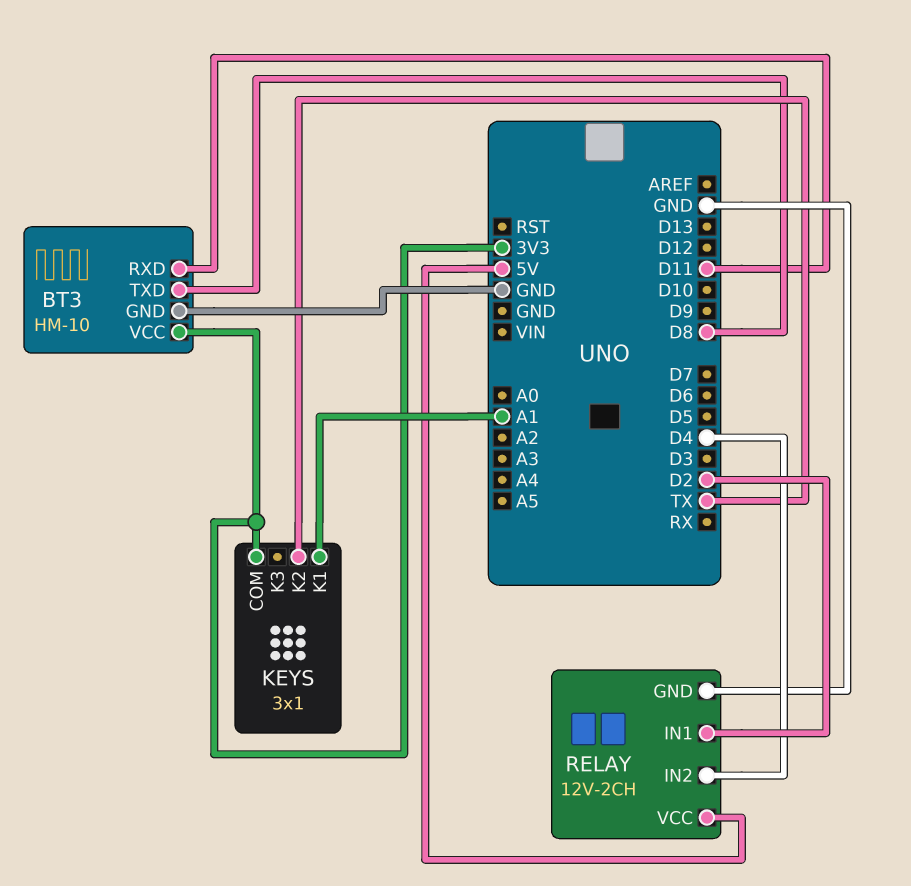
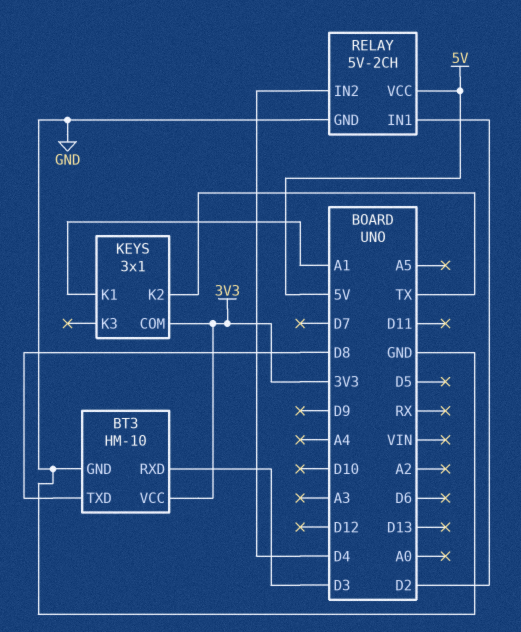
BT3 pin RXD: D11 -> D3
RELAY: 12V-2CH -> 5V-2CH

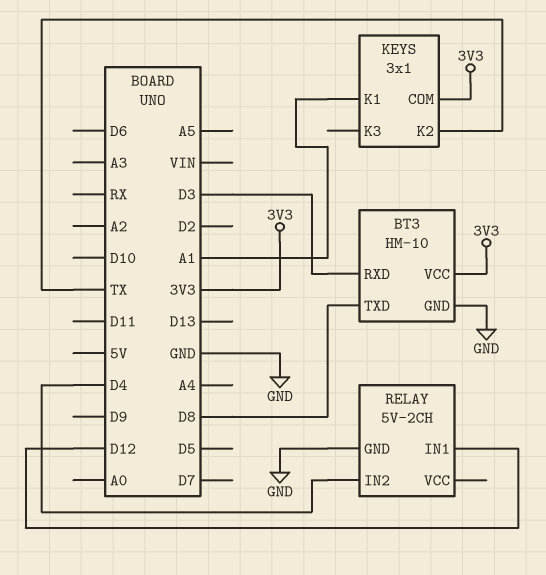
RELAY pin IN1: D2 -> D12
RELAY pin VCC: 5V -> none

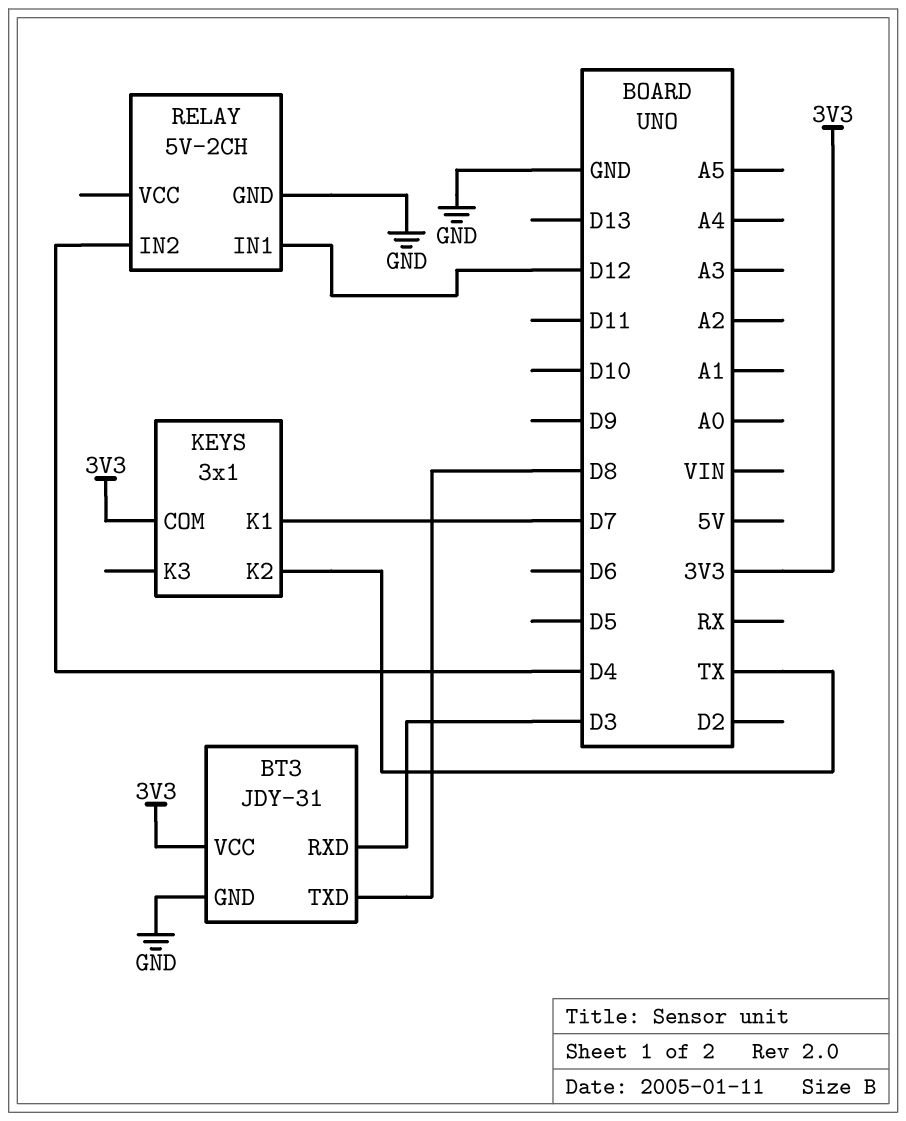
BT3: HM-10 -> JDY-31
KEYS pin K1: A1 -> D7

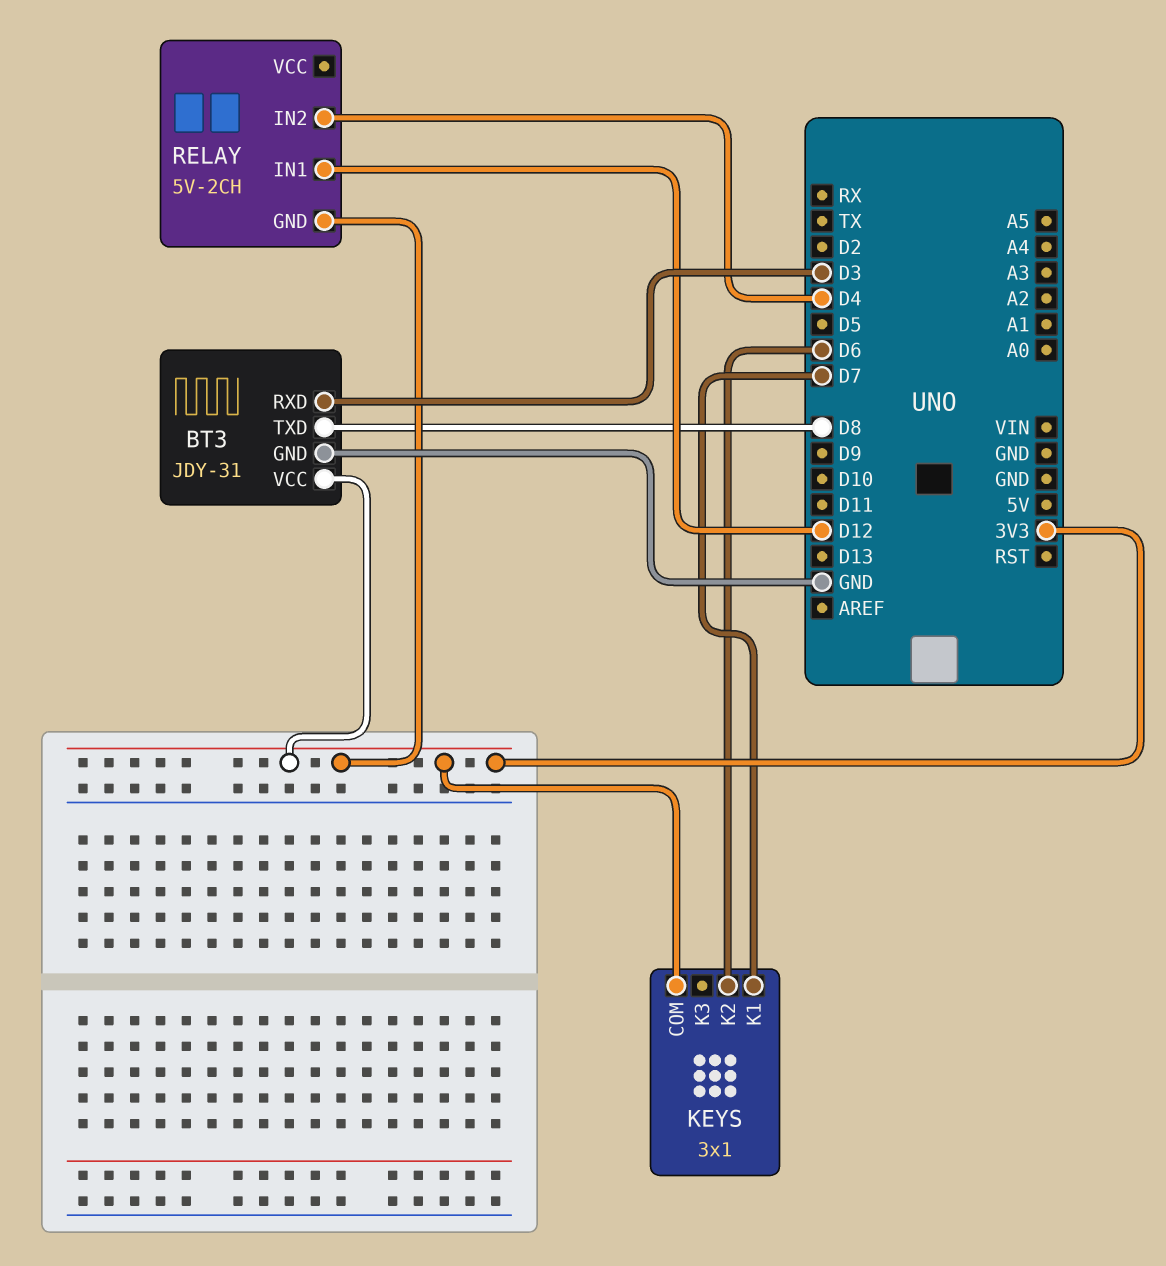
KEYS pin K2: TX -> D6
RELAY pin GND: GND -> 3V3

